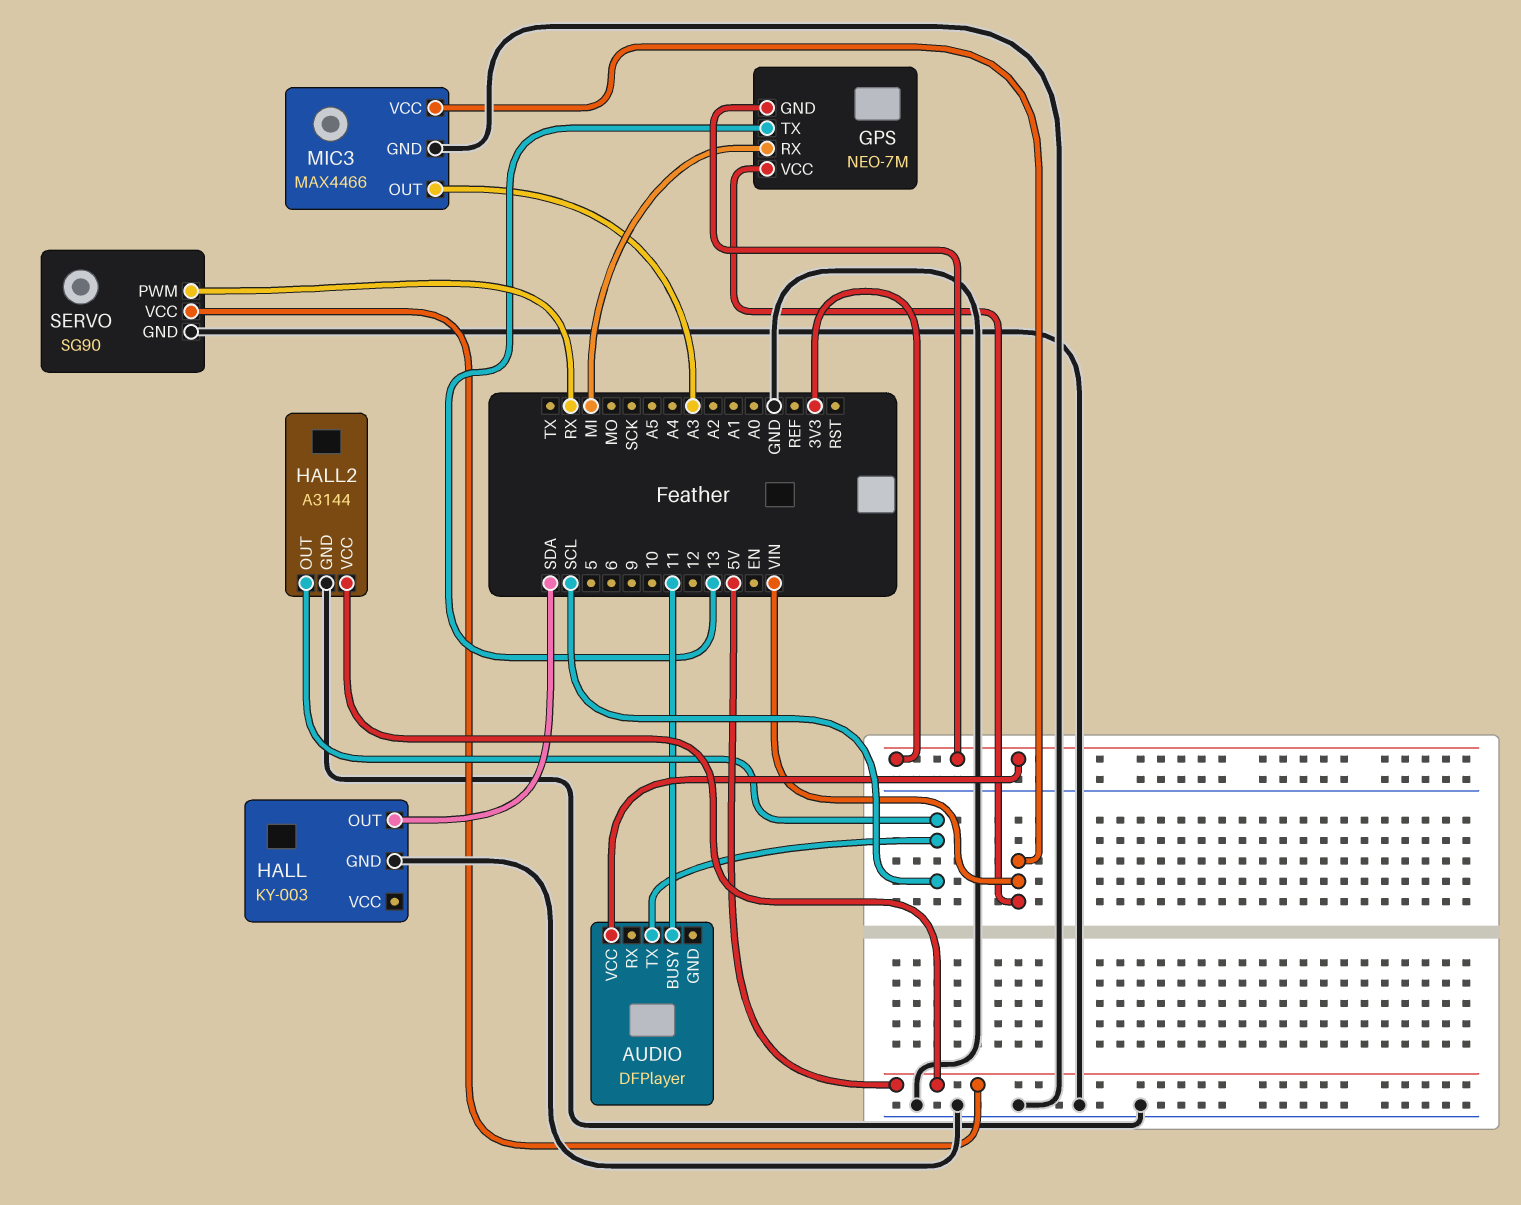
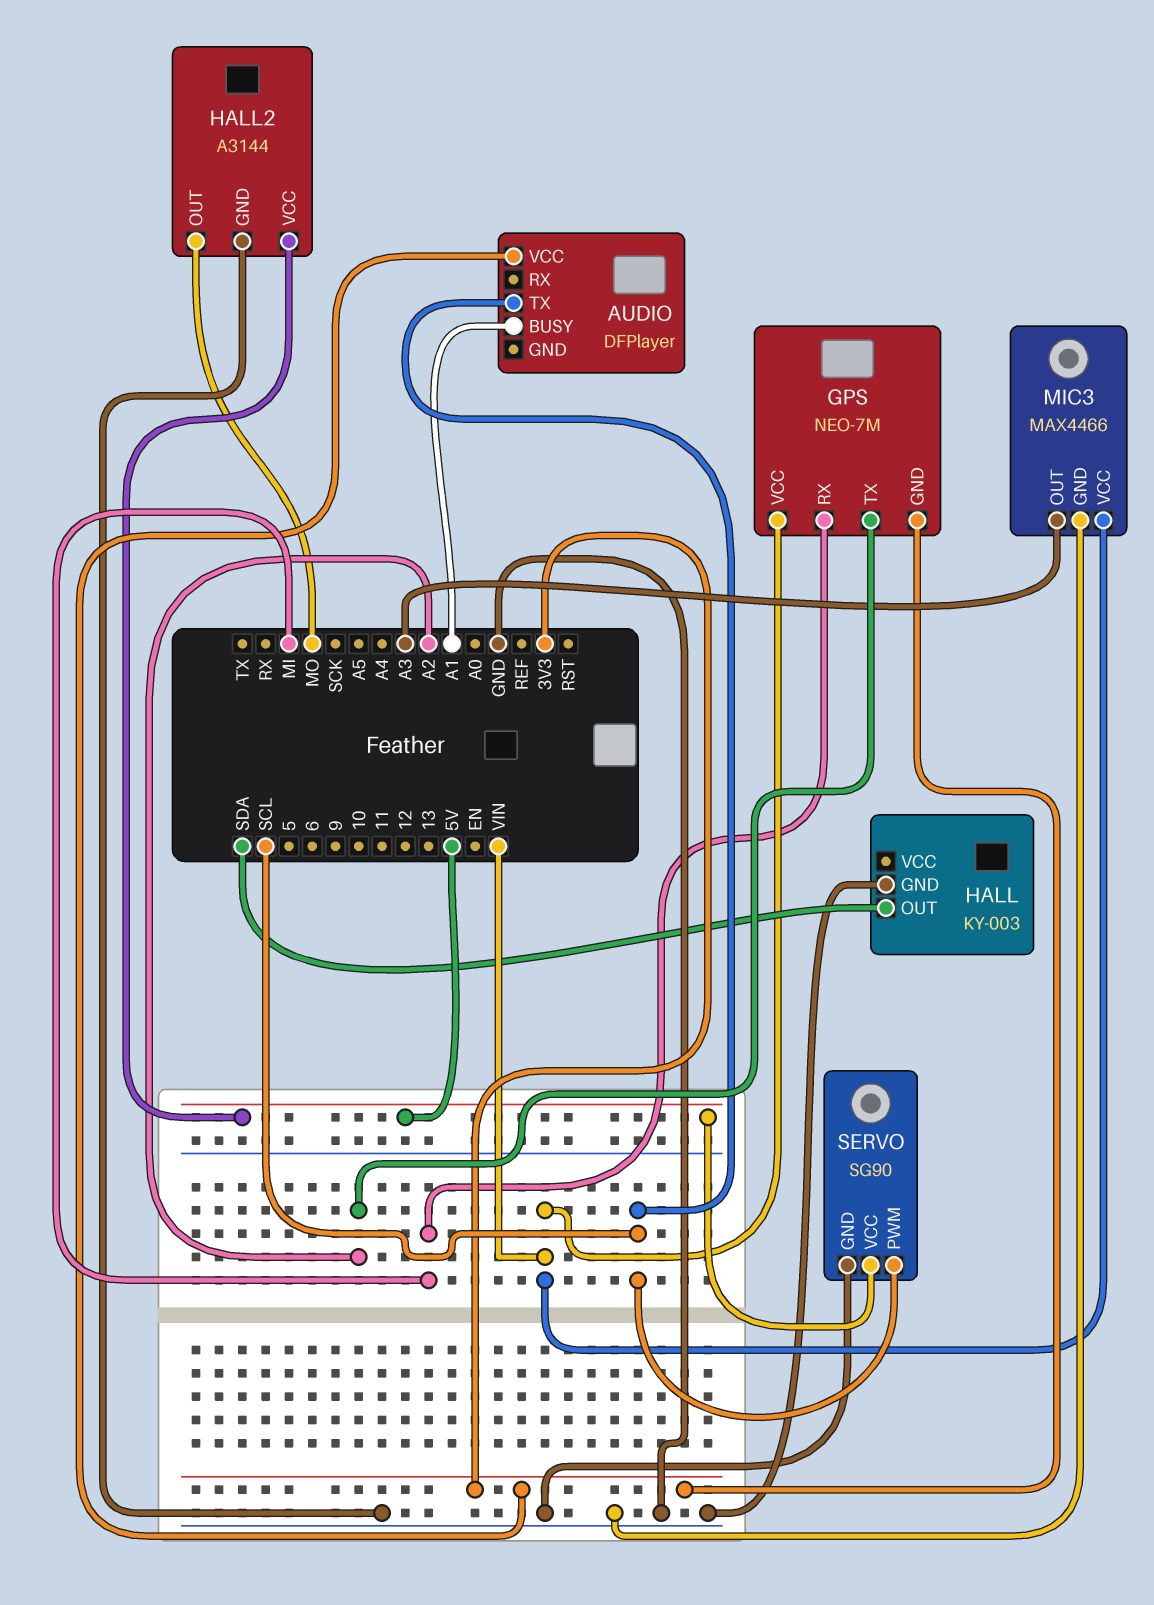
AUDIO pin BUSY: 11 -> A1
GPS pin TX: 13 -> A2
HALL2 pin OUT: SCL -> MO
SERVO pin PWM: RX -> SCL

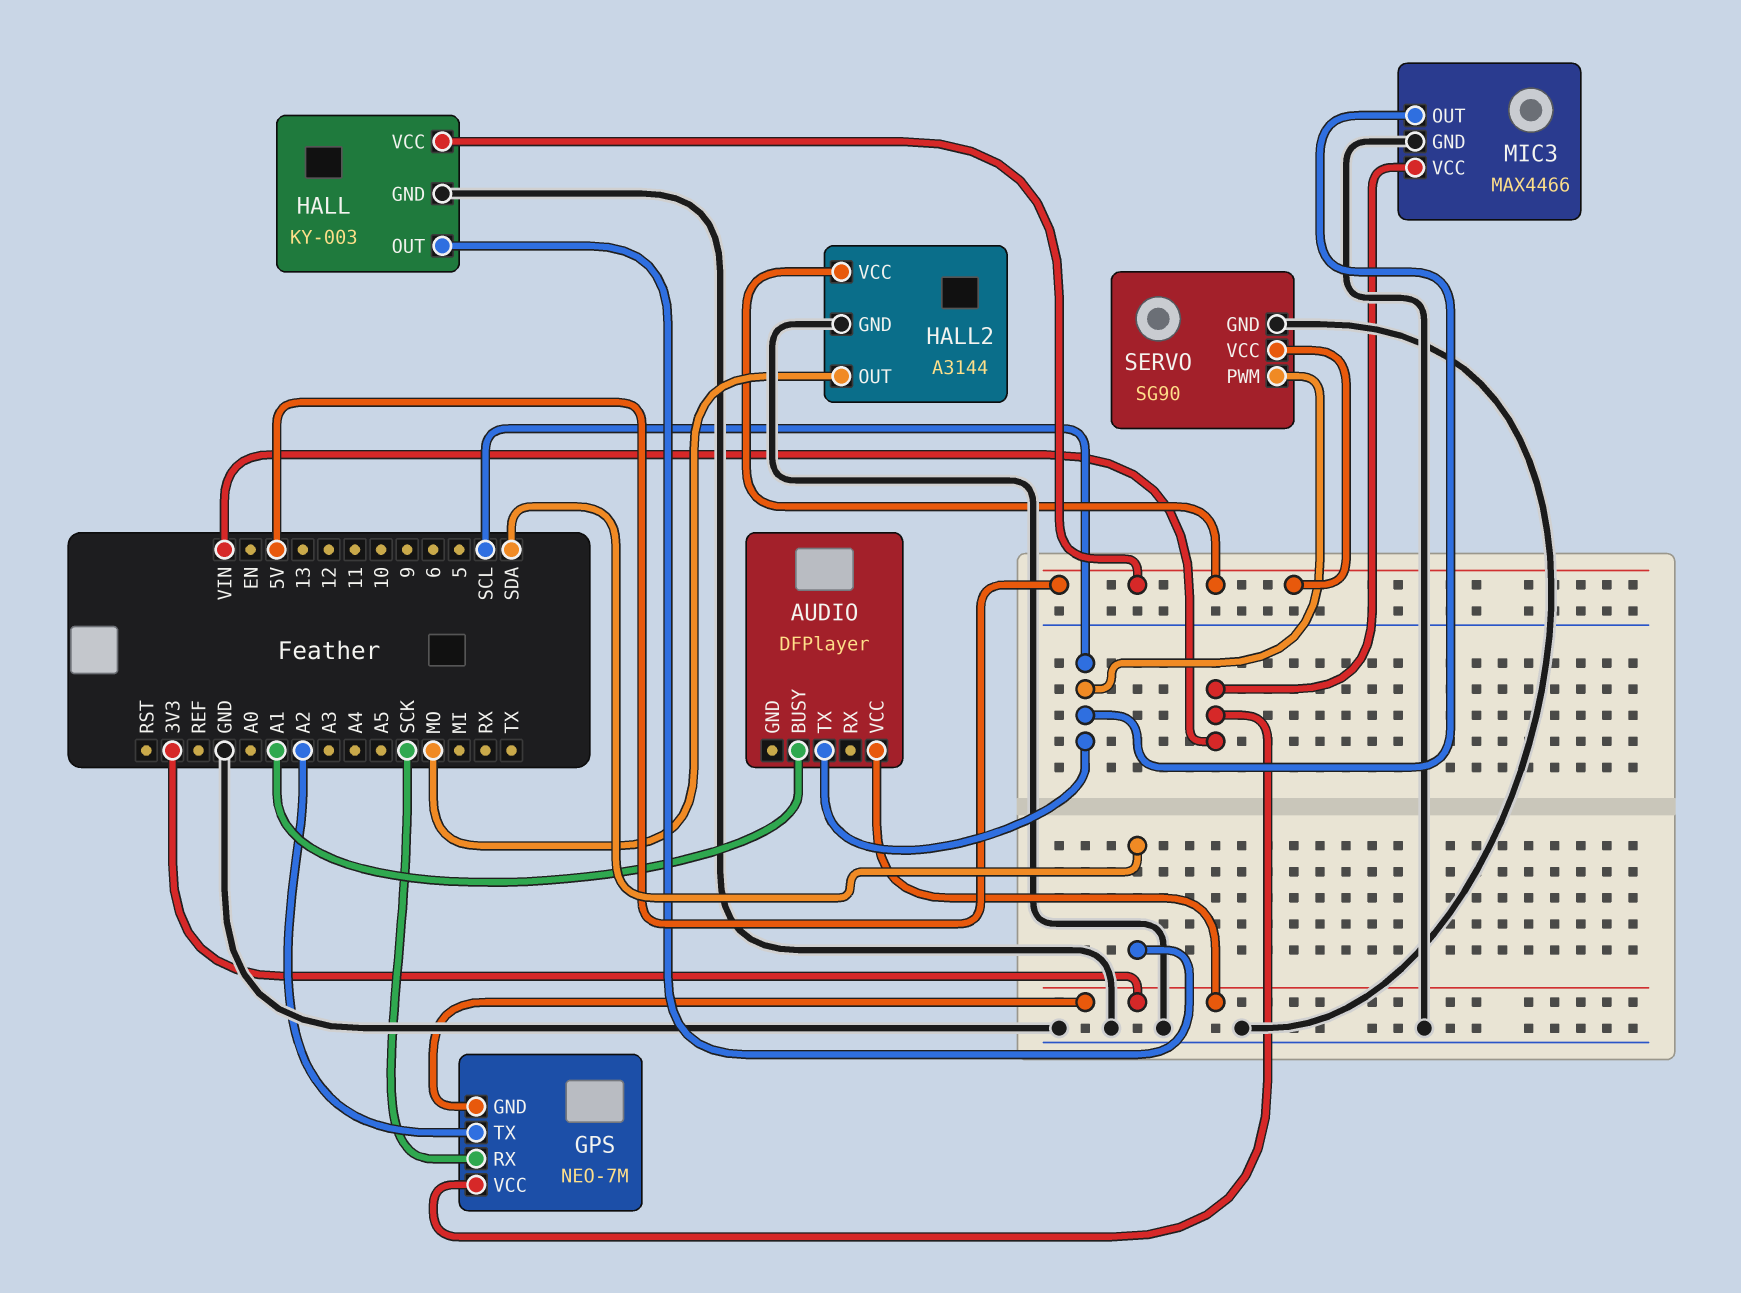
GPS pin RX: MI -> SCK
HALL pin VCC: none -> 5V
MIC3 pin OUT: A3 -> SCL

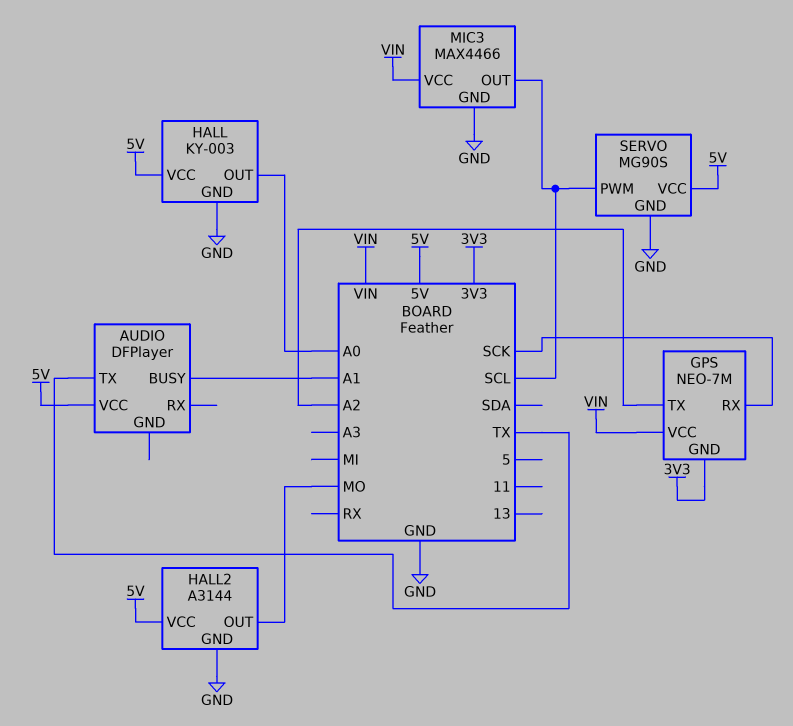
AUDIO pin TX: SCL -> TX
AUDIO pin VCC: 3V3 -> 5V
HALL pin OUT: SDA -> A0
SERVO: SG90 -> MG90S

